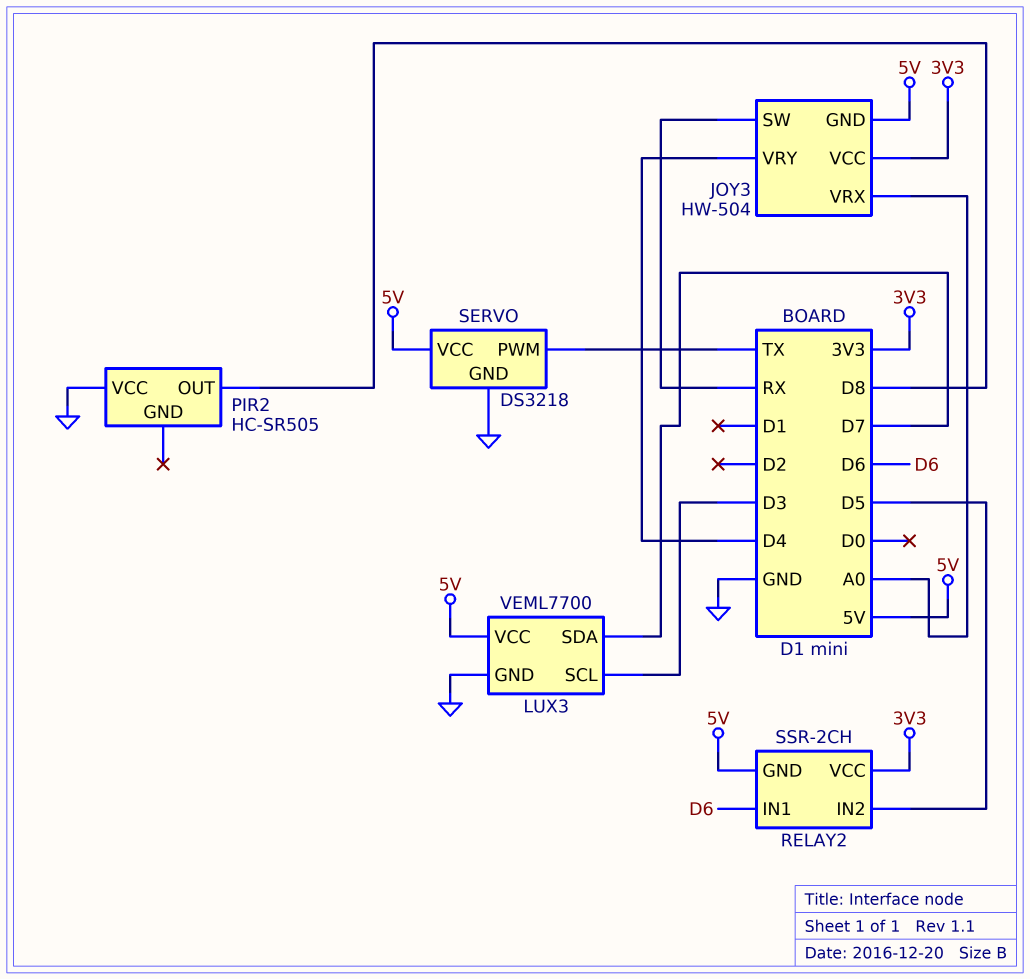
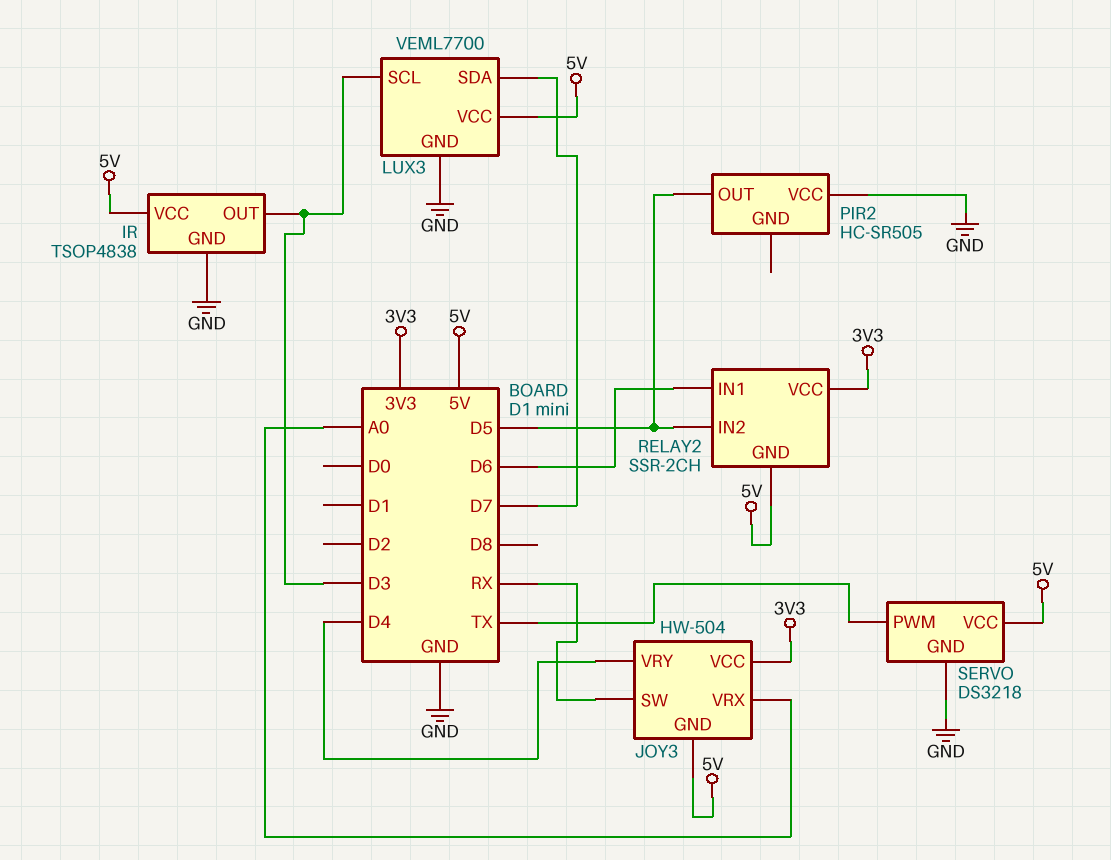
IR: none -> TSOP4838
IR pin GND: none -> GND
IR pin OUT: none -> D3
IR pin VCC: none -> 5V
PIR2 pin OUT: D8 -> D5

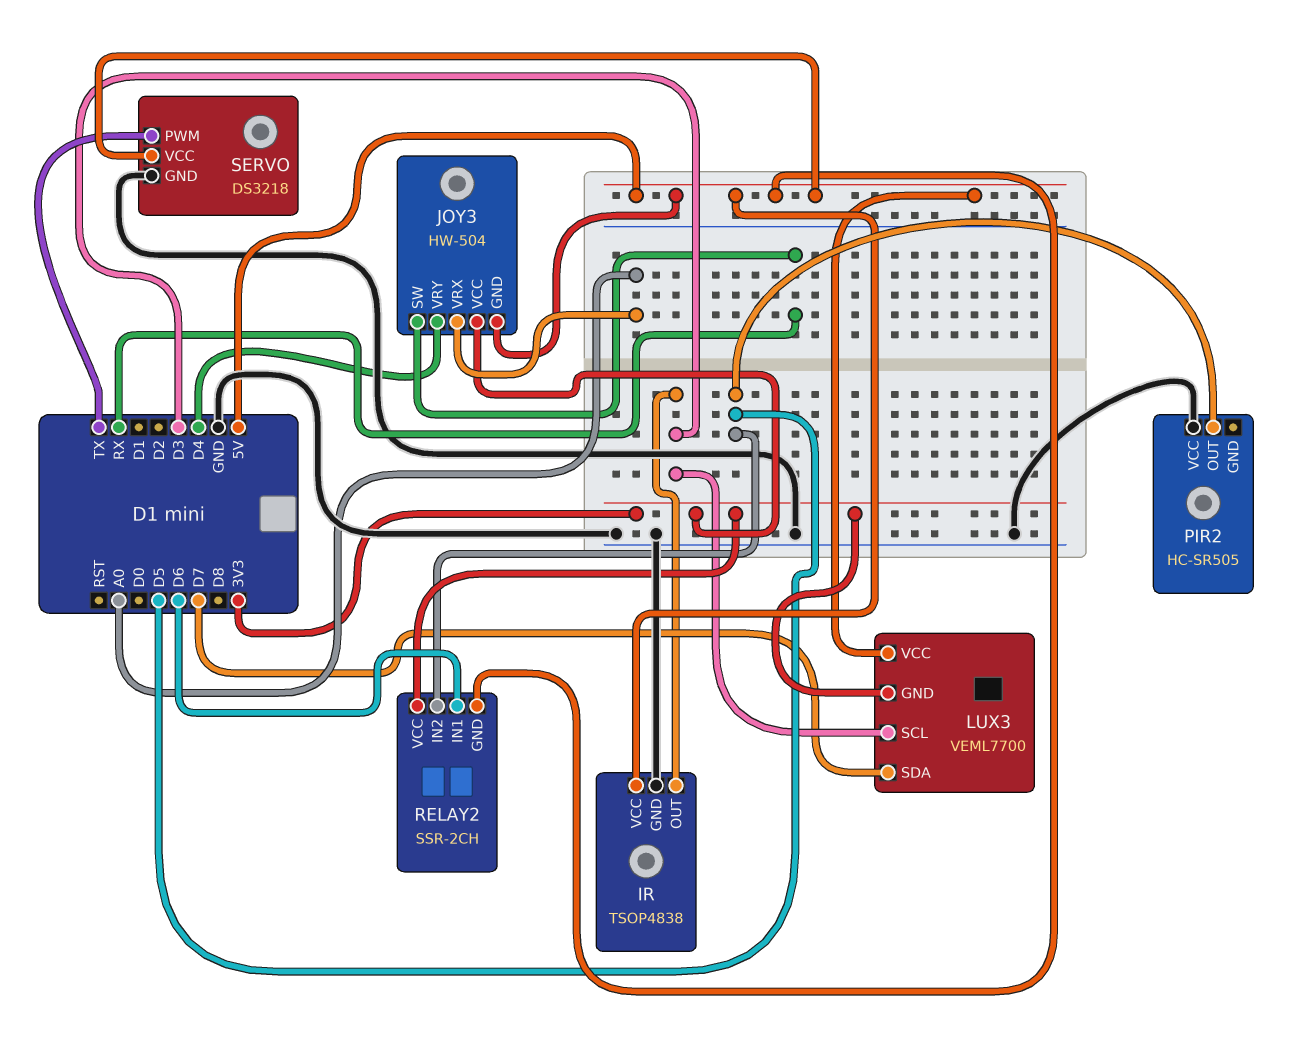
LUX3 pin GND: GND -> 3V3

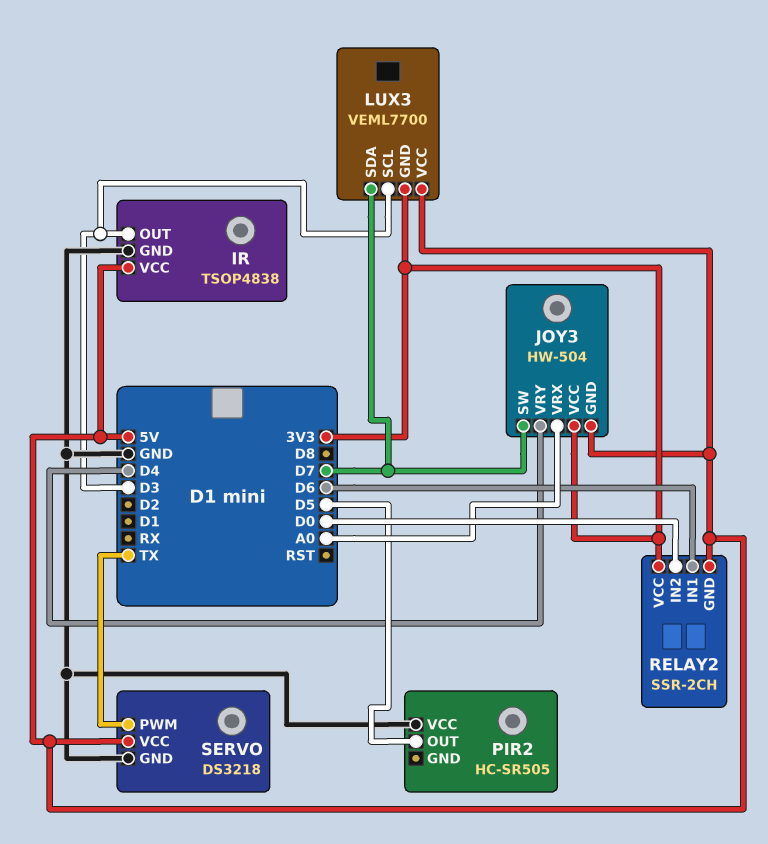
JOY3 pin SW: RX -> D7
RELAY2 pin IN2: D5 -> D0

